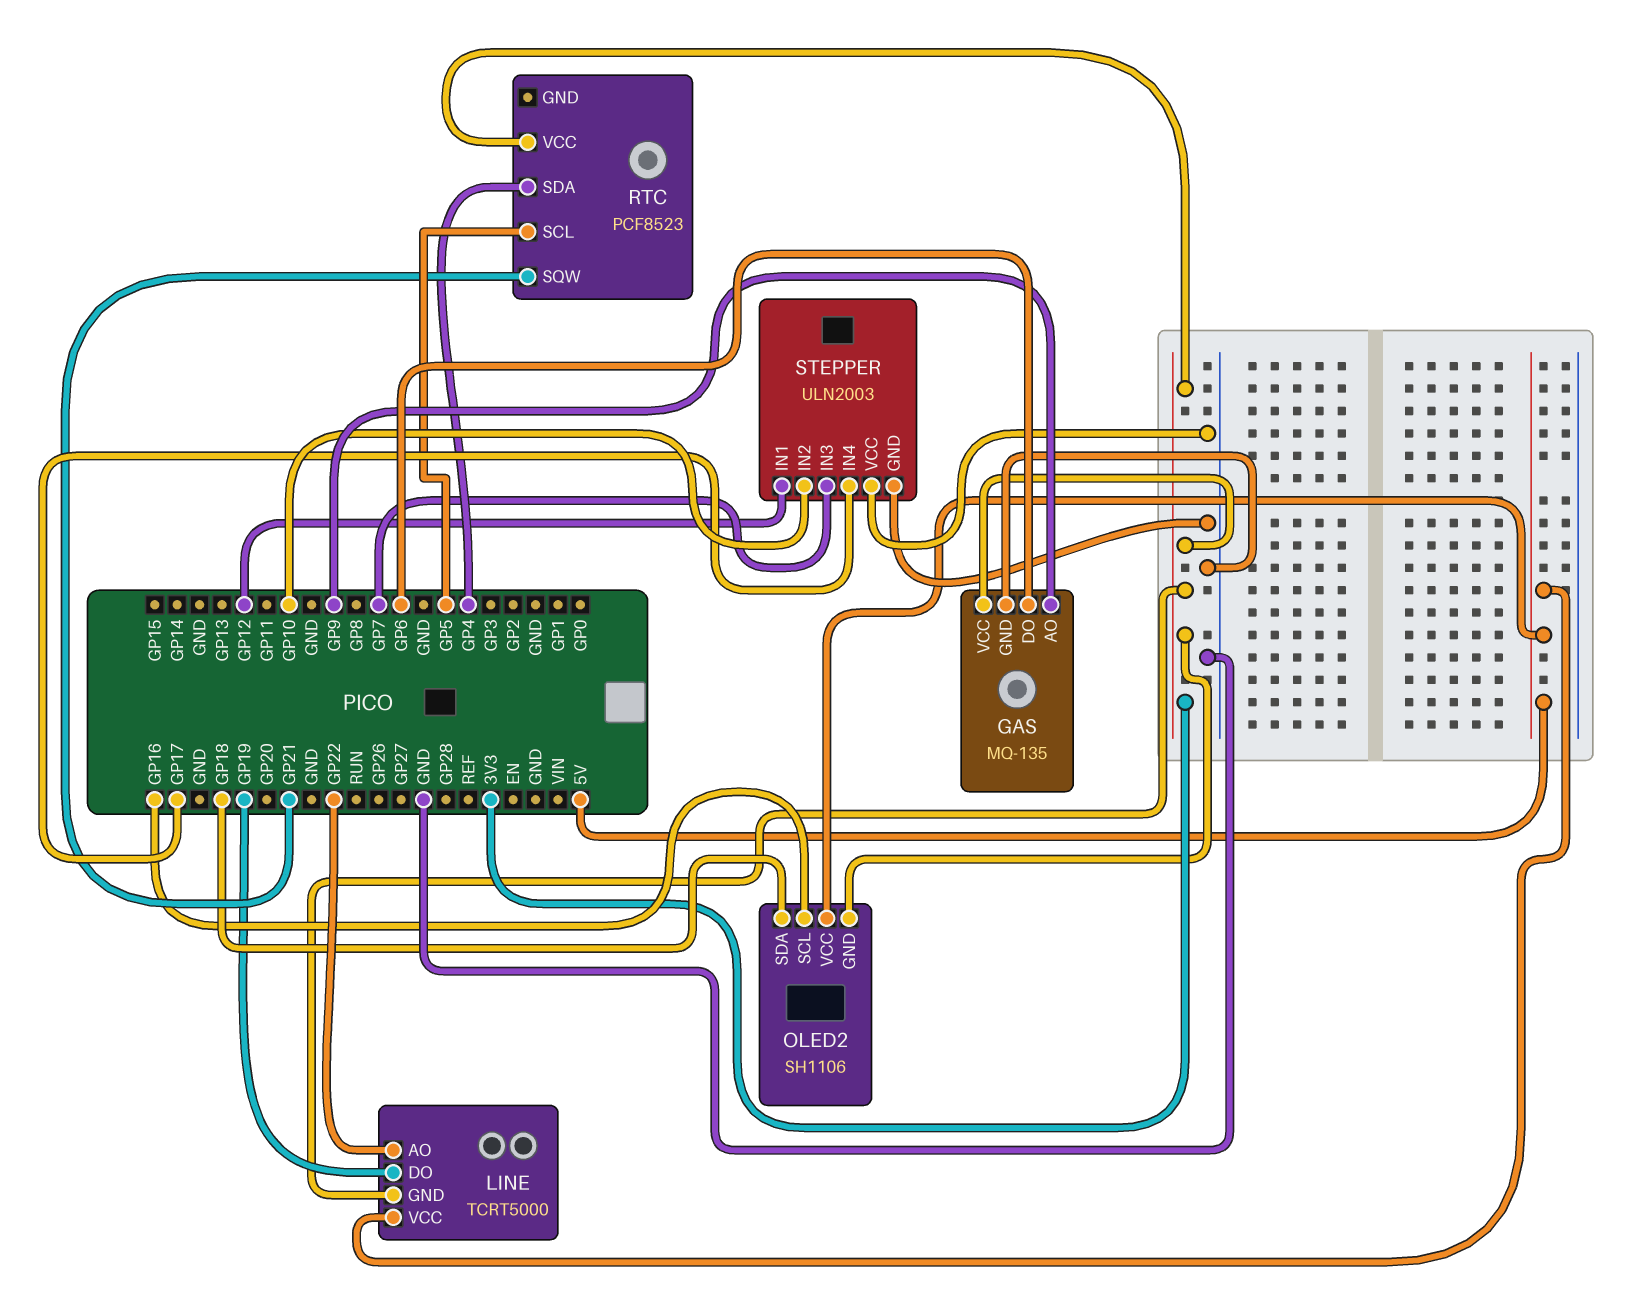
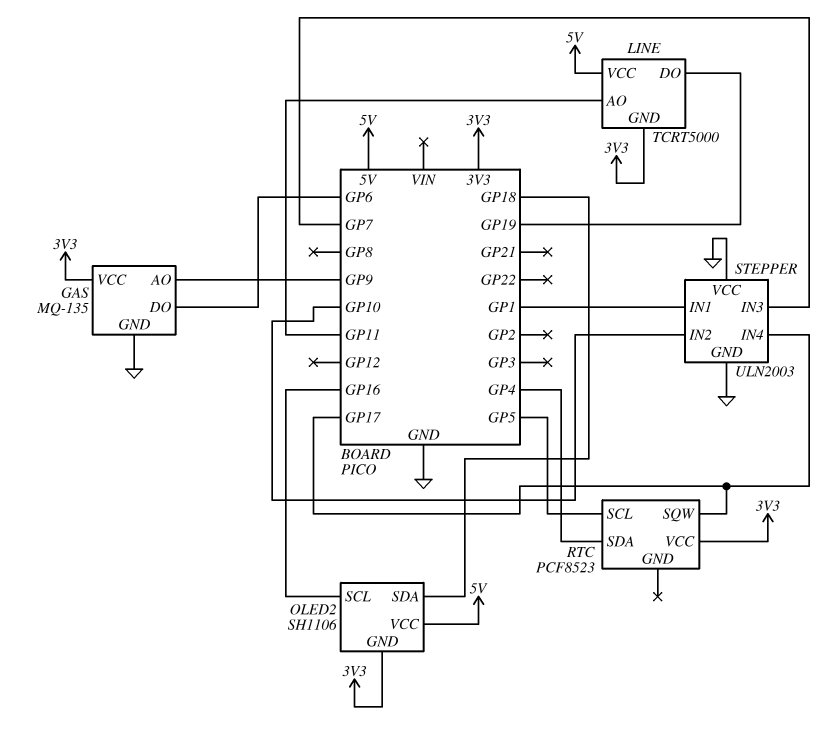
LINE pin AO: GP22 -> GP11
RTC pin SQW: GP21 -> GP17
STEPPER pin IN1: GP12 -> GP1

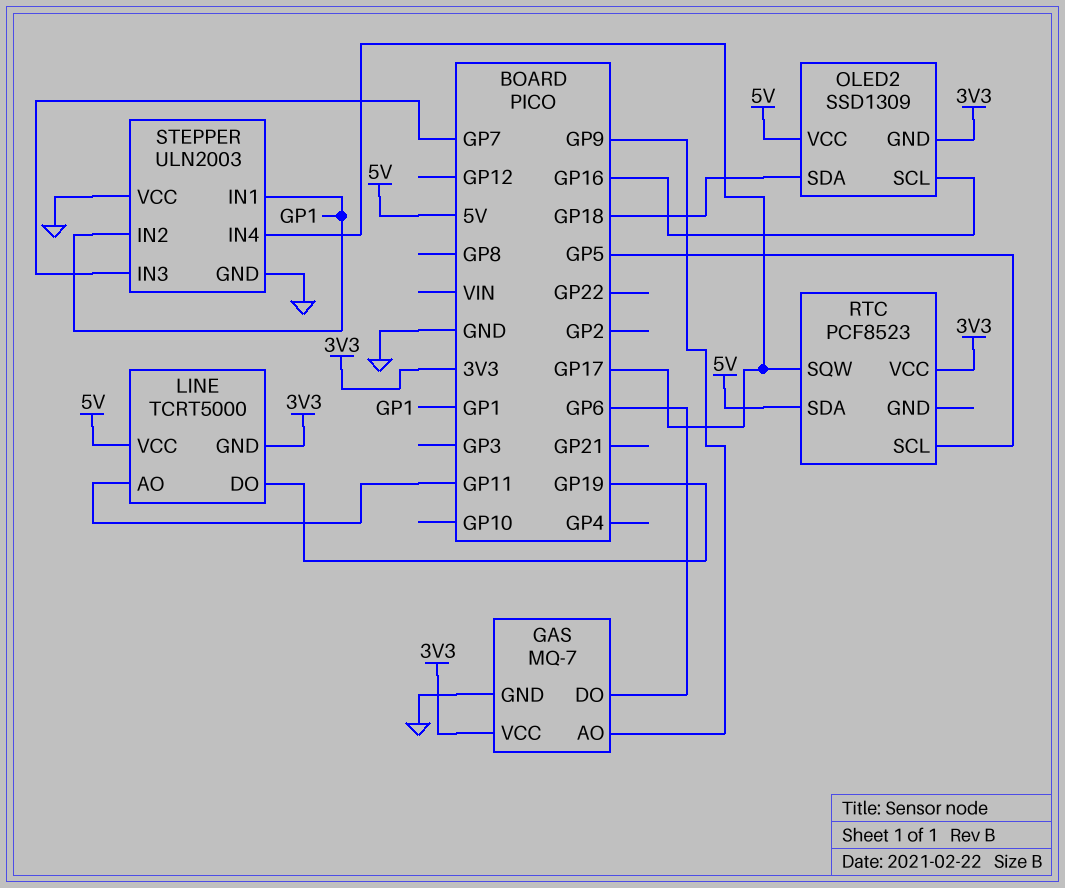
GAS: MQ-135 -> MQ-7
OLED2: SH1106 -> SSD1309
RTC pin SDA: GP4 -> 5V
STEPPER pin IN2: GP10 -> GP1

